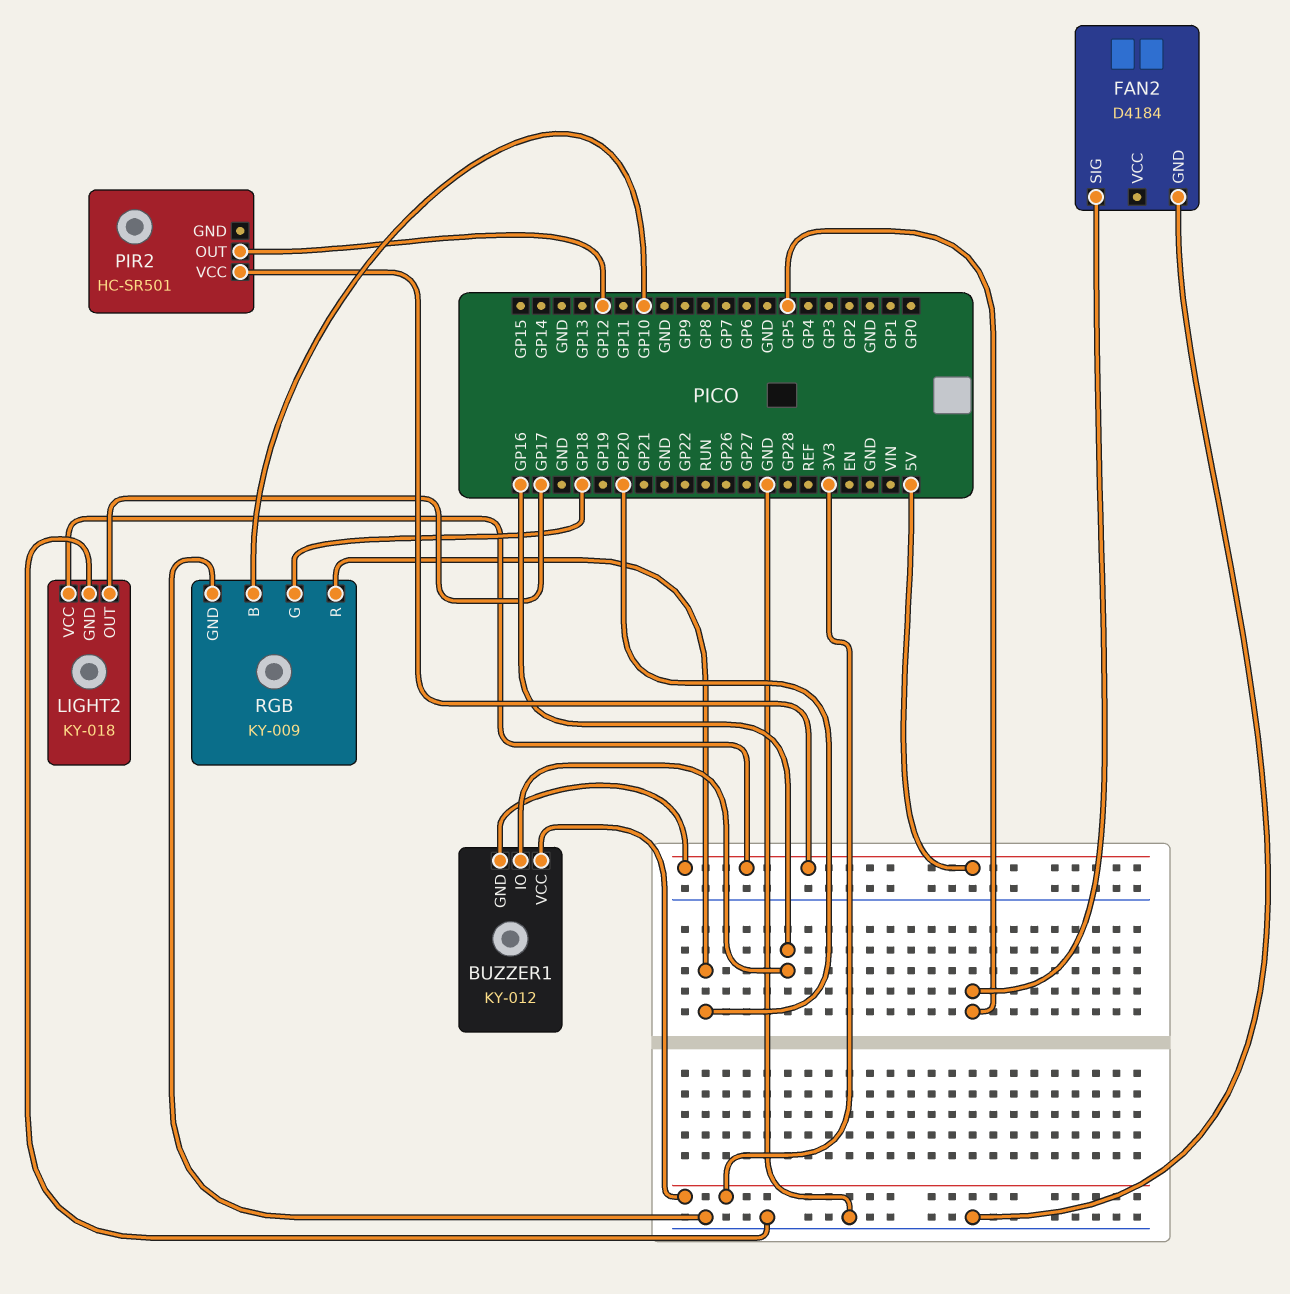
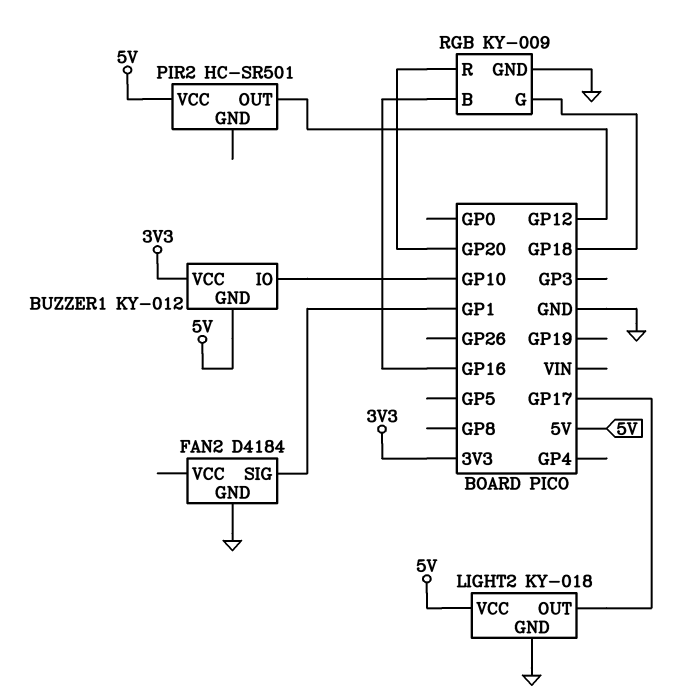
BUZZER1 pin IO: GP16 -> GP10
FAN2 pin SIG: GP5 -> GP1
RGB pin B: GP10 -> GP16

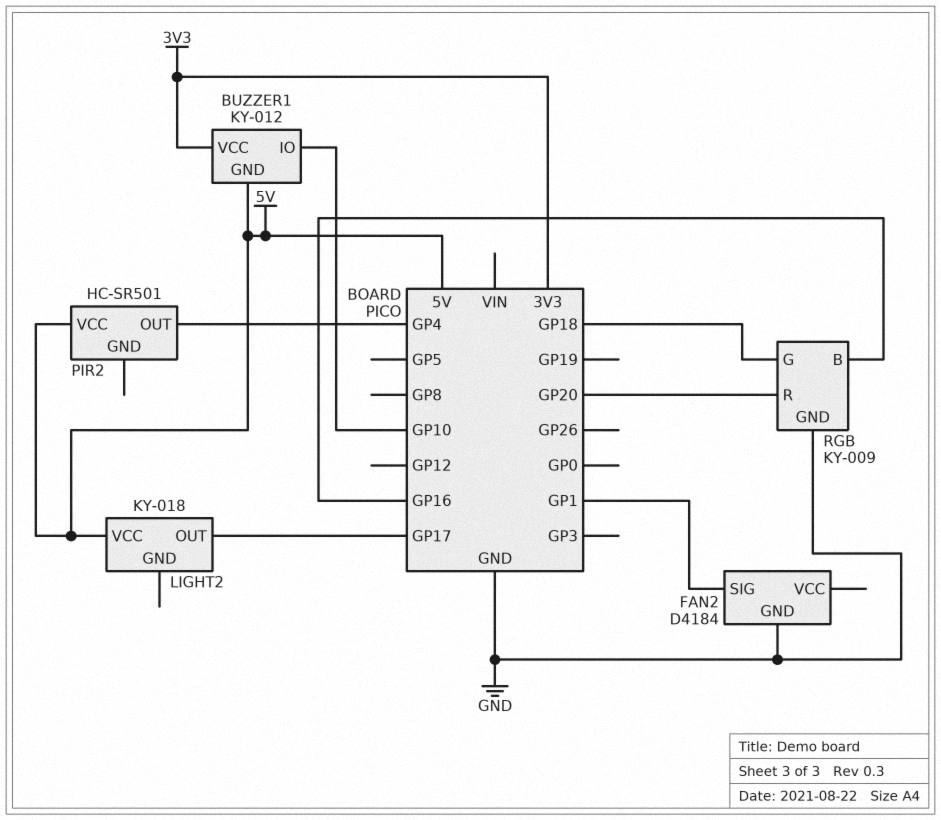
LIGHT2 pin GND: GND -> none
PIR2 pin OUT: GP12 -> GP4

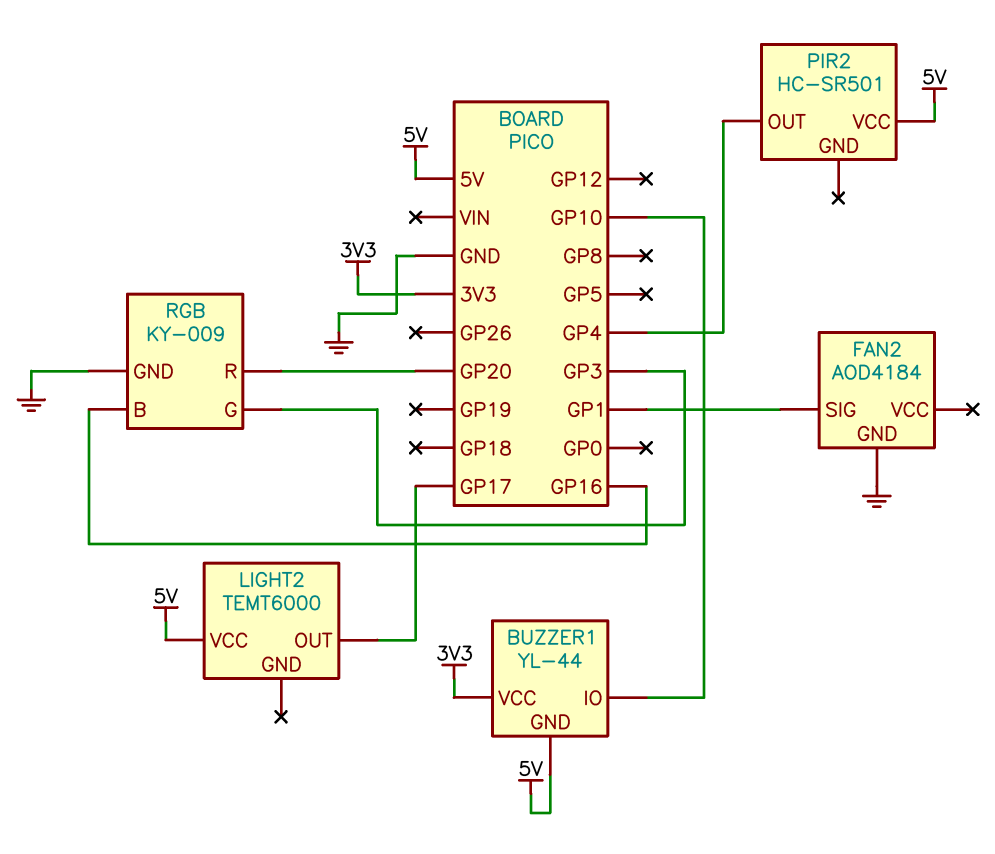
BUZZER1: KY-012 -> YL-44
FAN2: D4184 -> AOD4184
LIGHT2: KY-018 -> TEMT6000
RGB pin G: GP18 -> GP3

